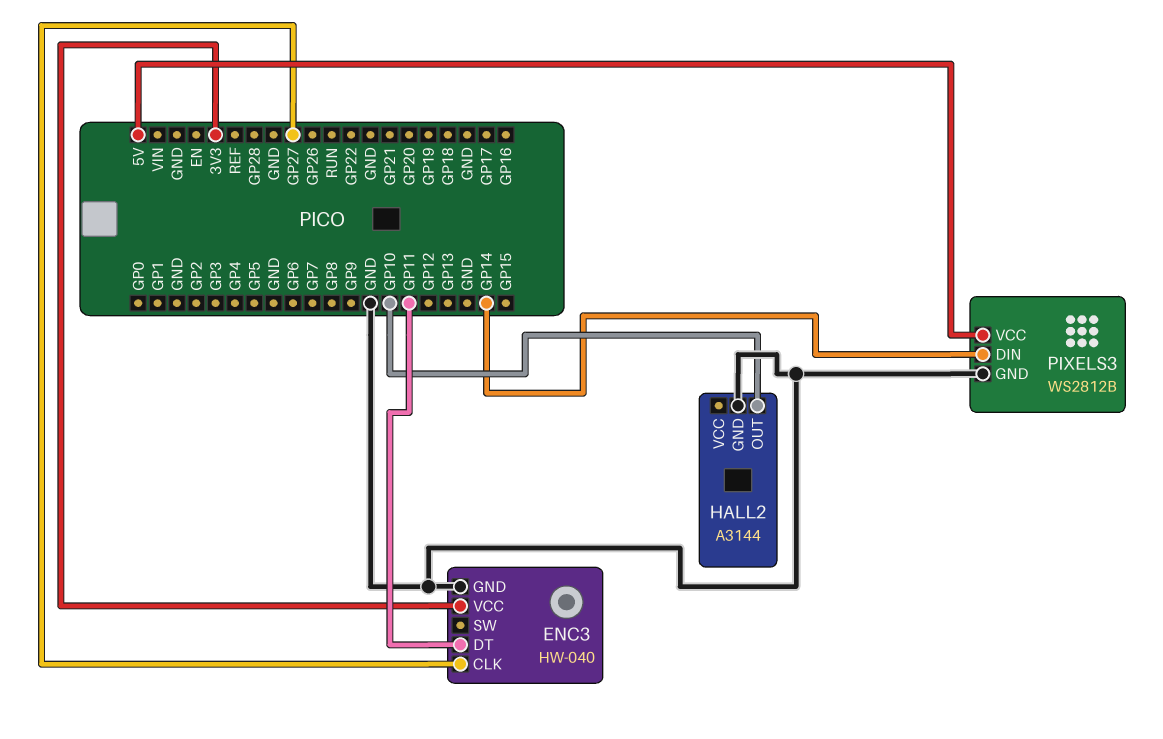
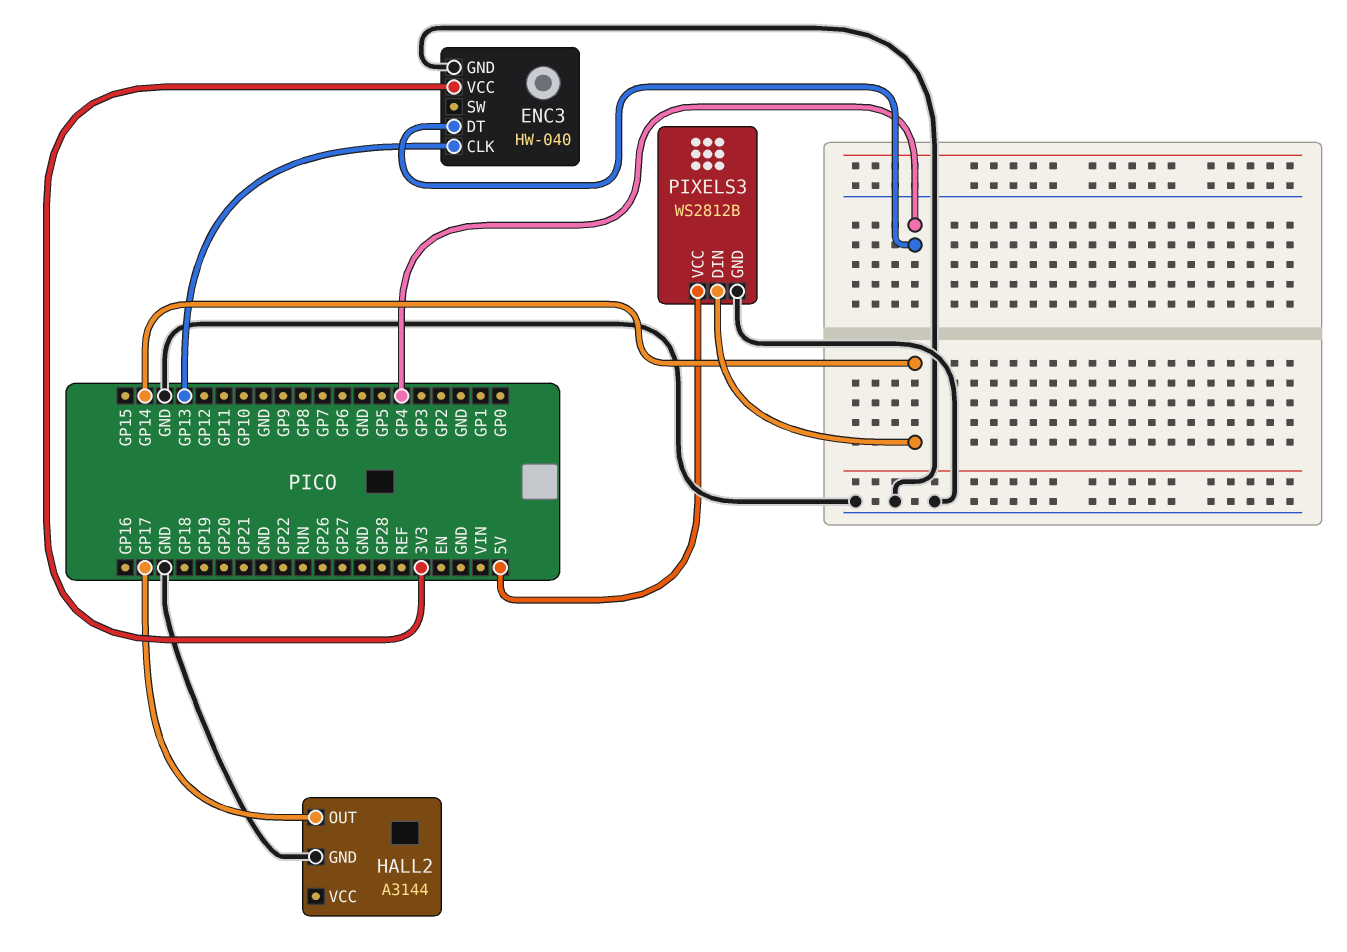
ENC3 pin CLK: GP27 -> GP13
ENC3 pin DT: GP11 -> GP4
HALL2 pin OUT: GP10 -> GP17

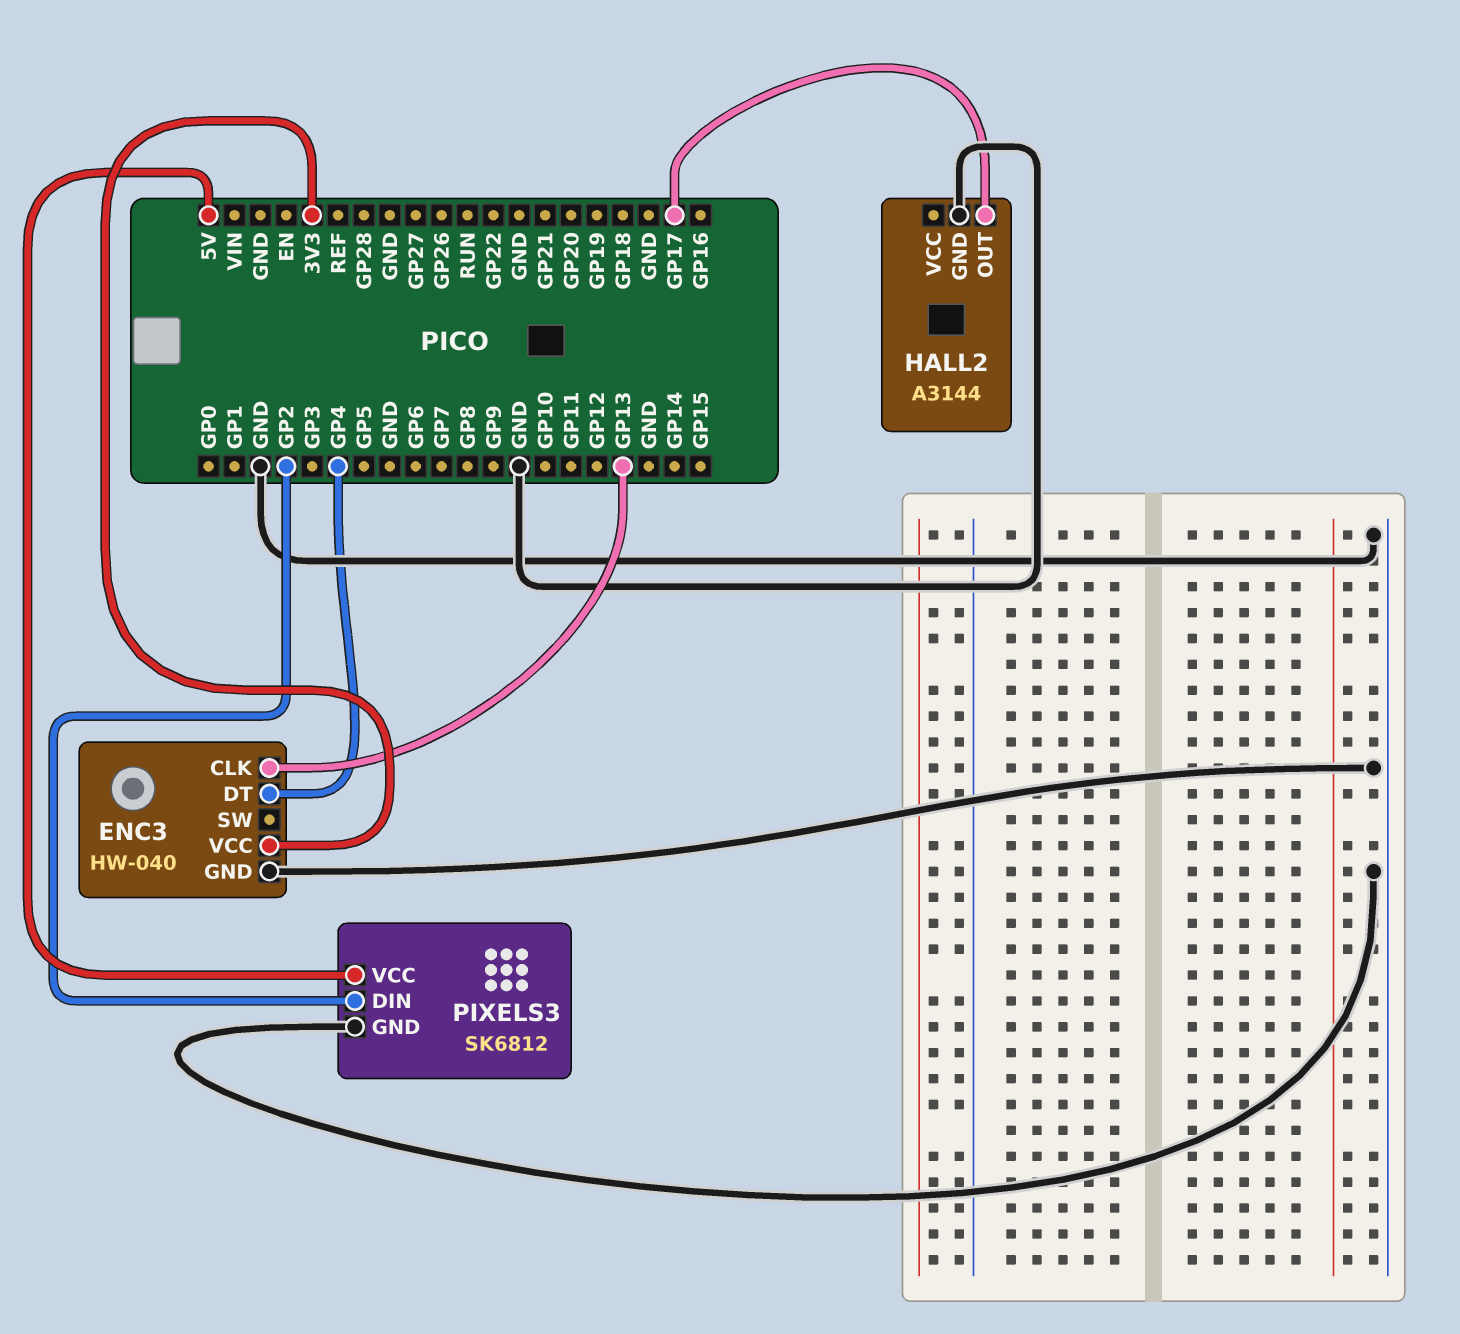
PIXELS3: WS2812B -> SK6812
PIXELS3 pin DIN: GP14 -> GP2

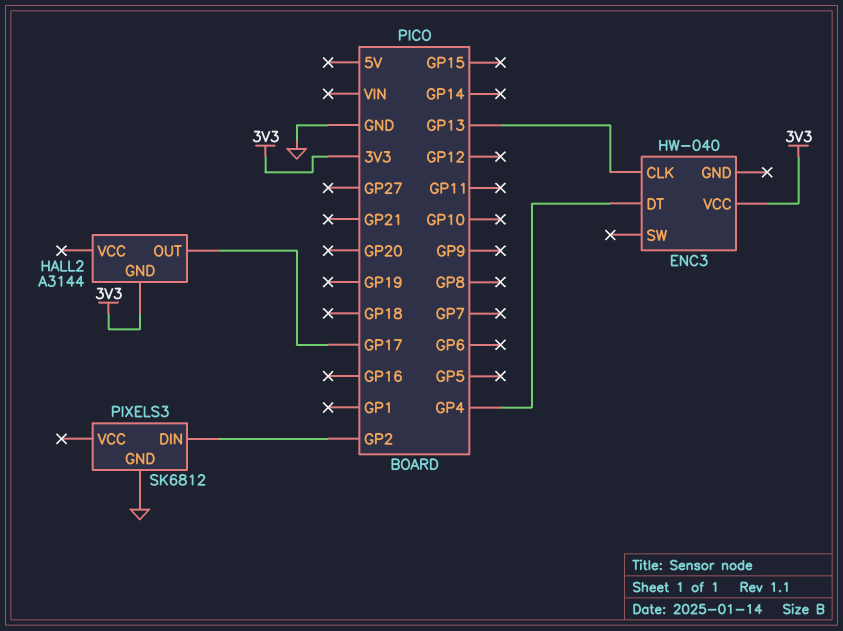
ENC3 pin GND: GND -> none
HALL2 pin GND: GND -> 3V3
PIXELS3 pin VCC: 5V -> none

